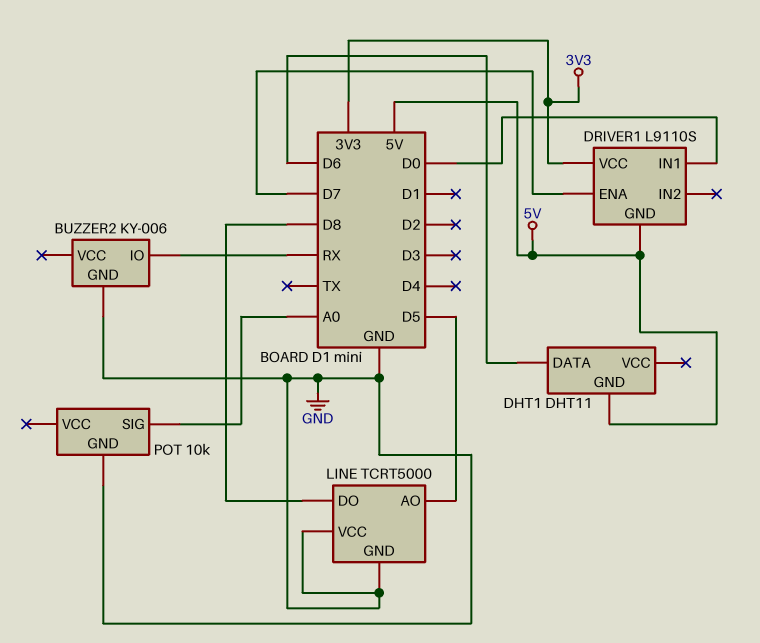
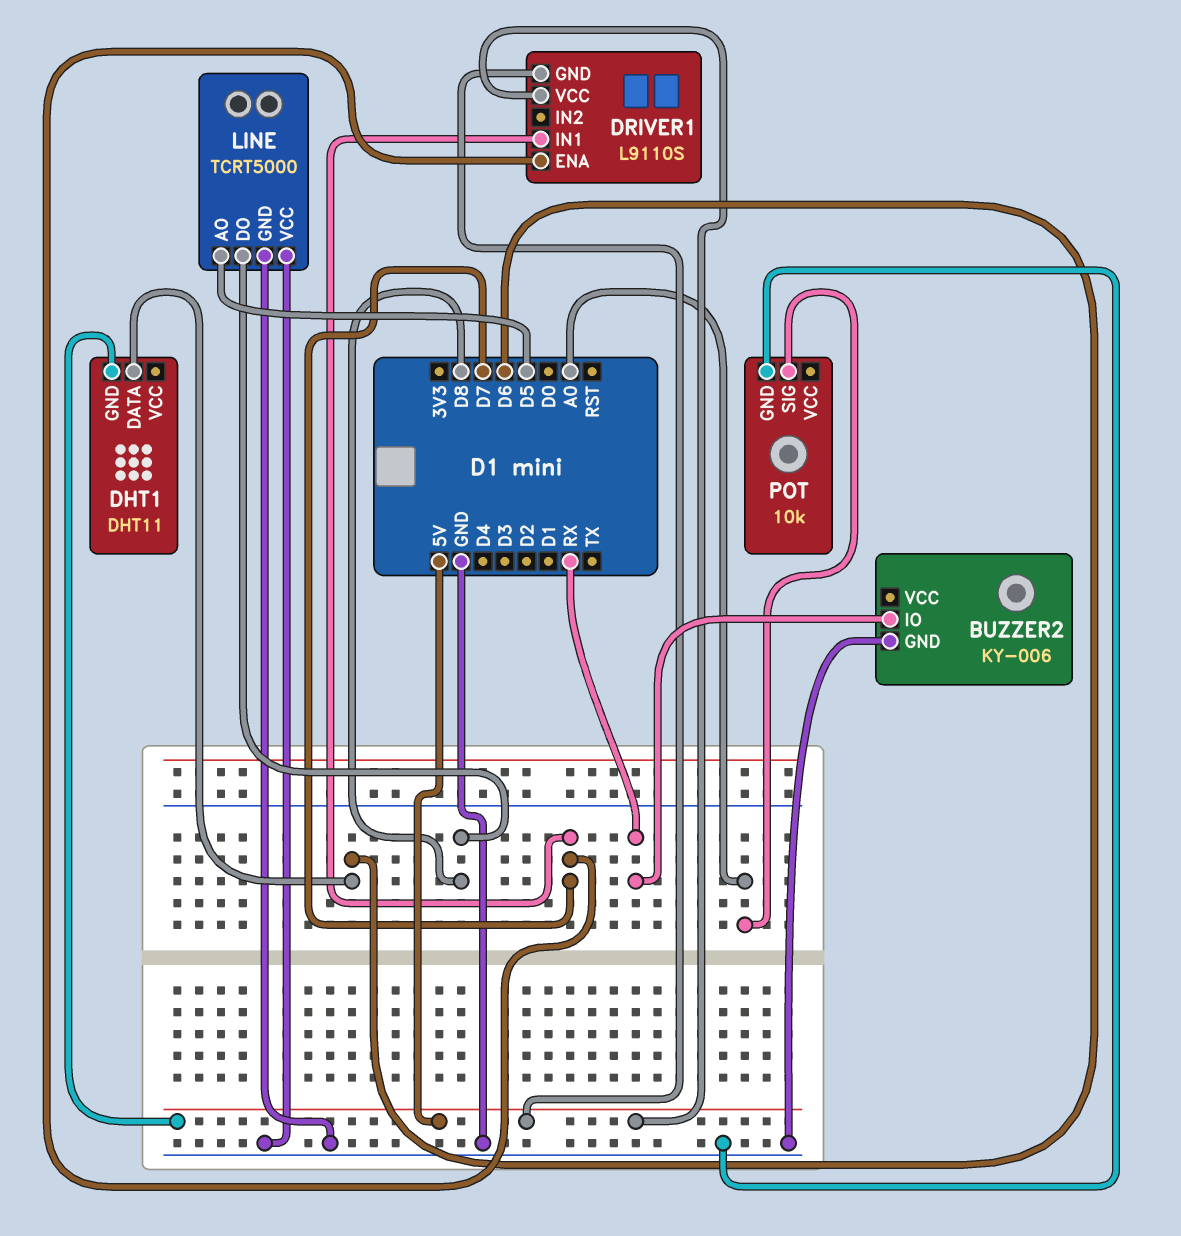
DRIVER1 pin IN1: D0 -> D7
DRIVER1 pin VCC: 3V3 -> 5V

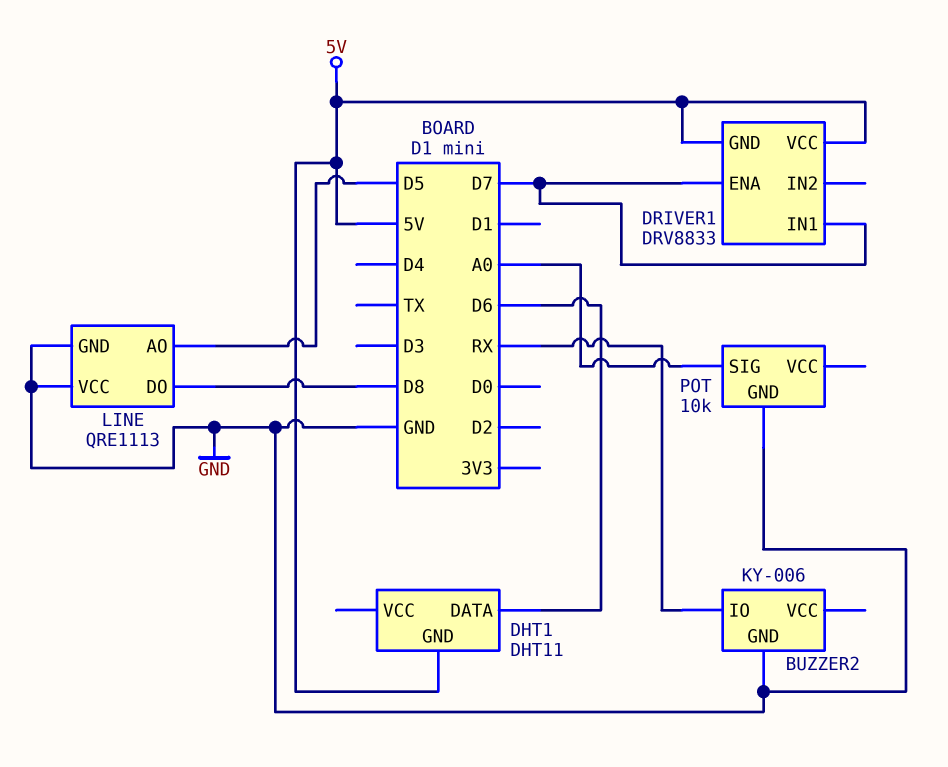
DRIVER1: L9110S -> DRV8833
LINE: TCRT5000 -> QRE1113

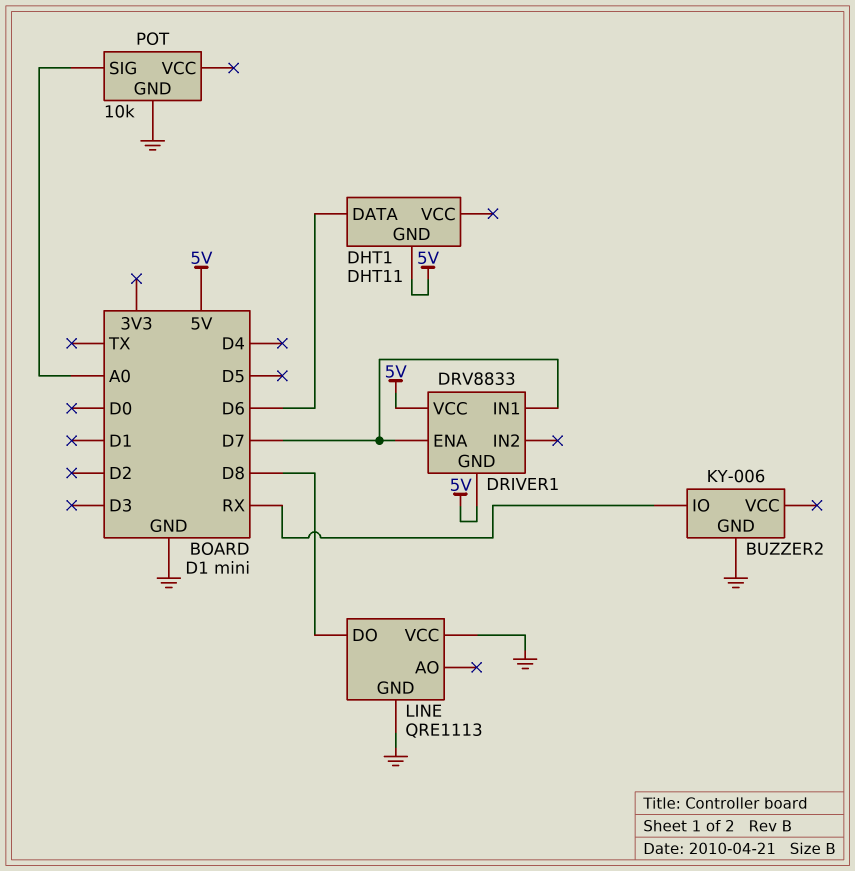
LINE pin AO: D5 -> none

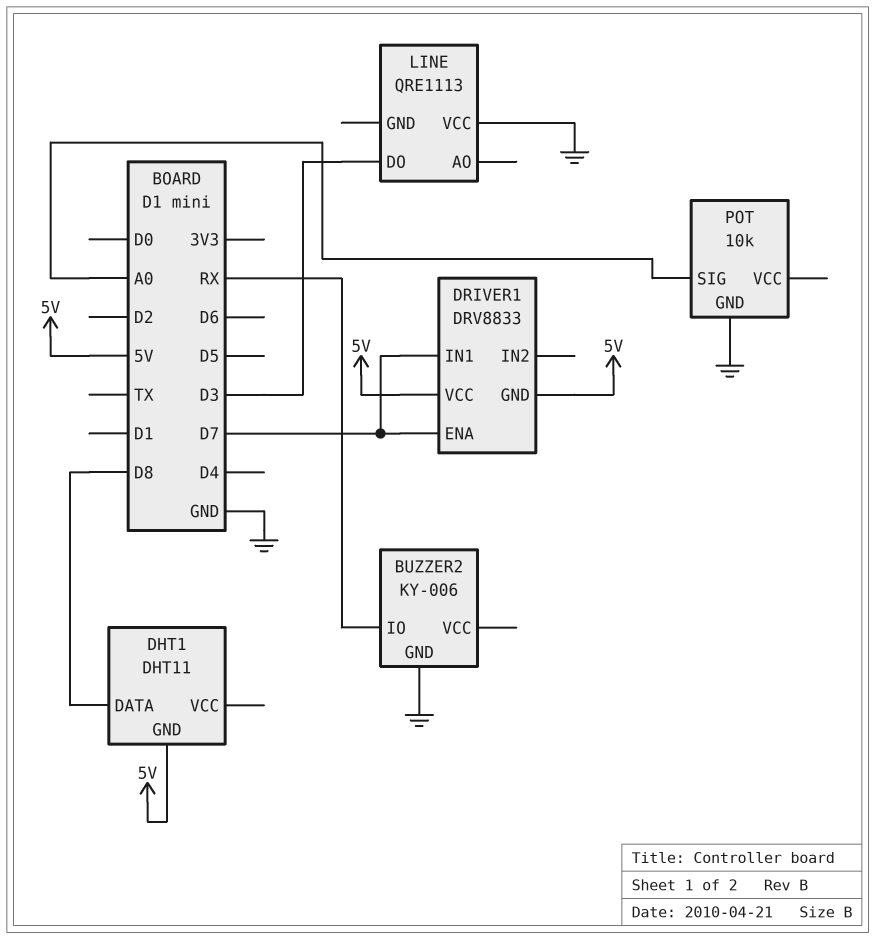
DHT1 pin DATA: D6 -> D8
LINE pin DO: D8 -> D3
LINE pin GND: GND -> none

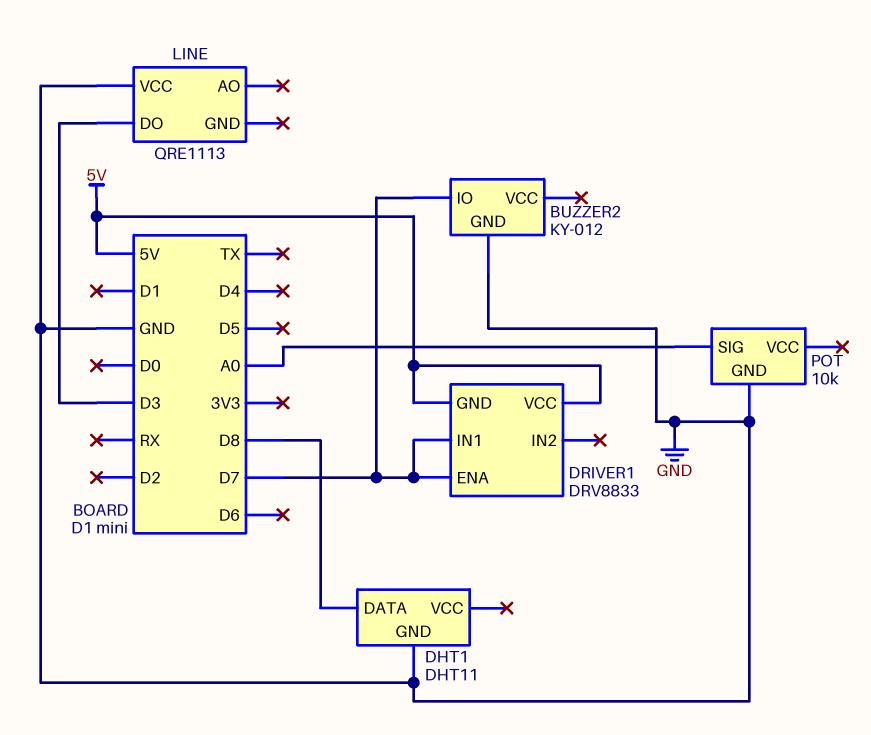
BUZZER2: KY-006 -> KY-012
BUZZER2 pin IO: RX -> D7
DHT1 pin GND: 5V -> GND

